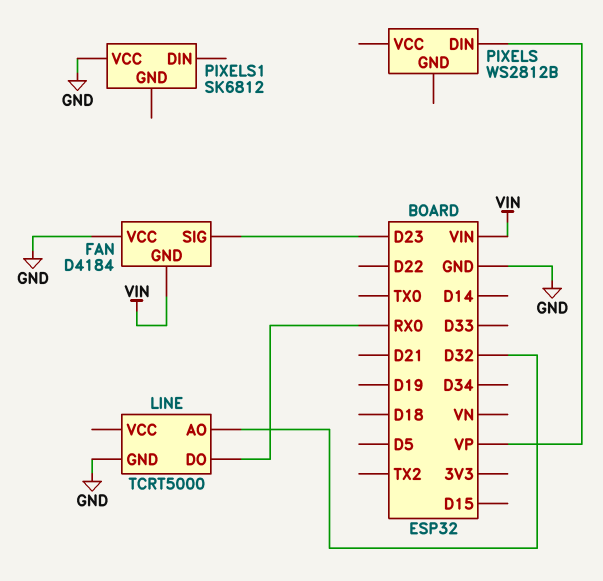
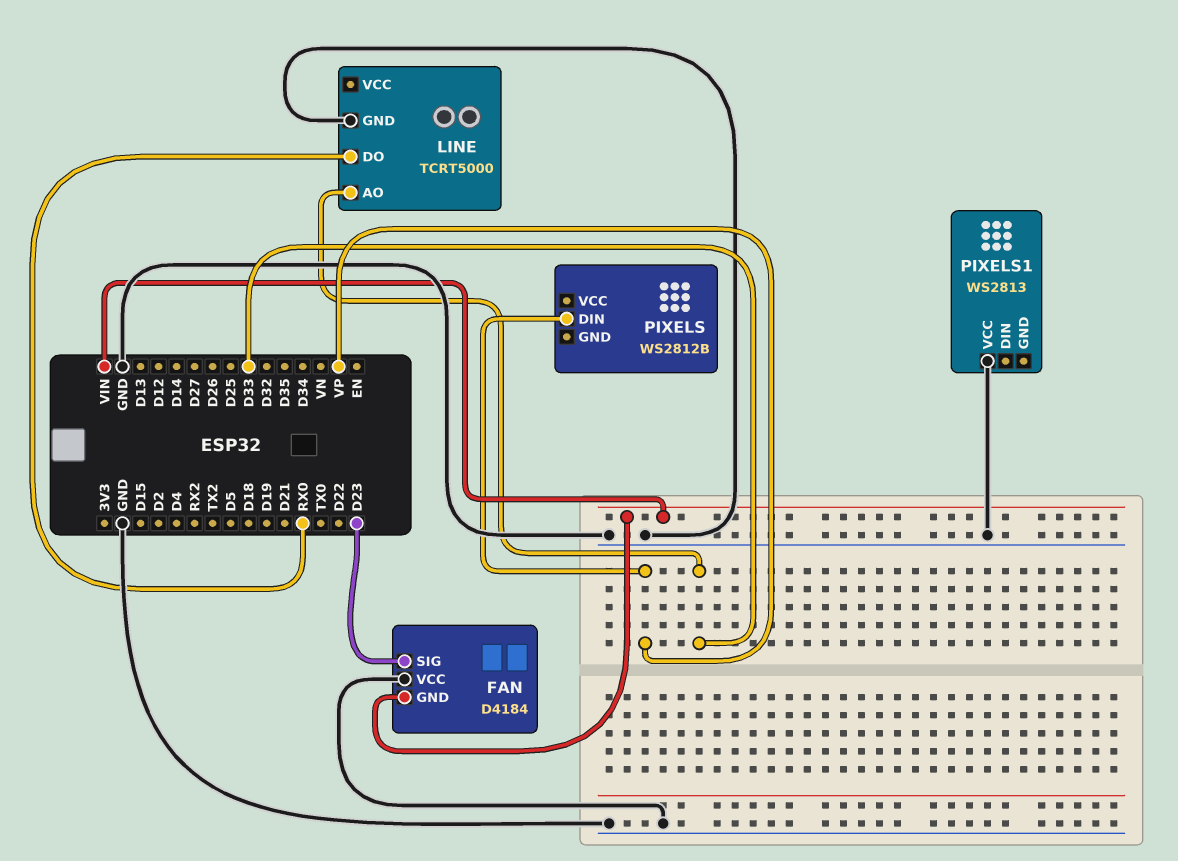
LINE pin AO: D32 -> D33
PIXELS1: SK6812 -> WS2813

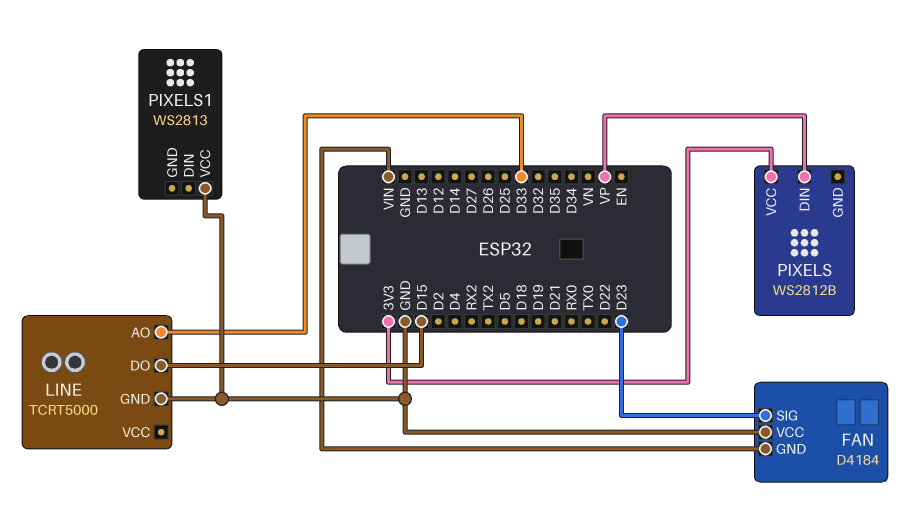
LINE pin DO: RX0 -> D15
PIXELS pin VCC: none -> 3V3

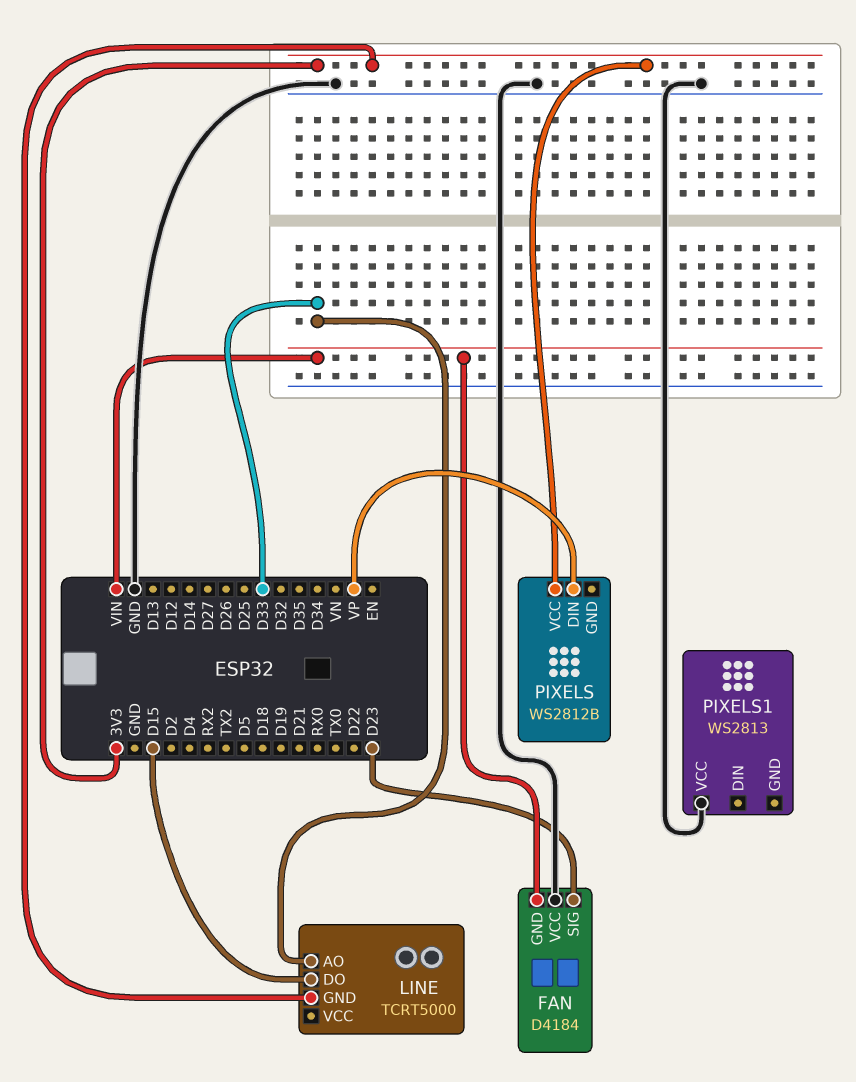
LINE pin GND: GND -> 3V3

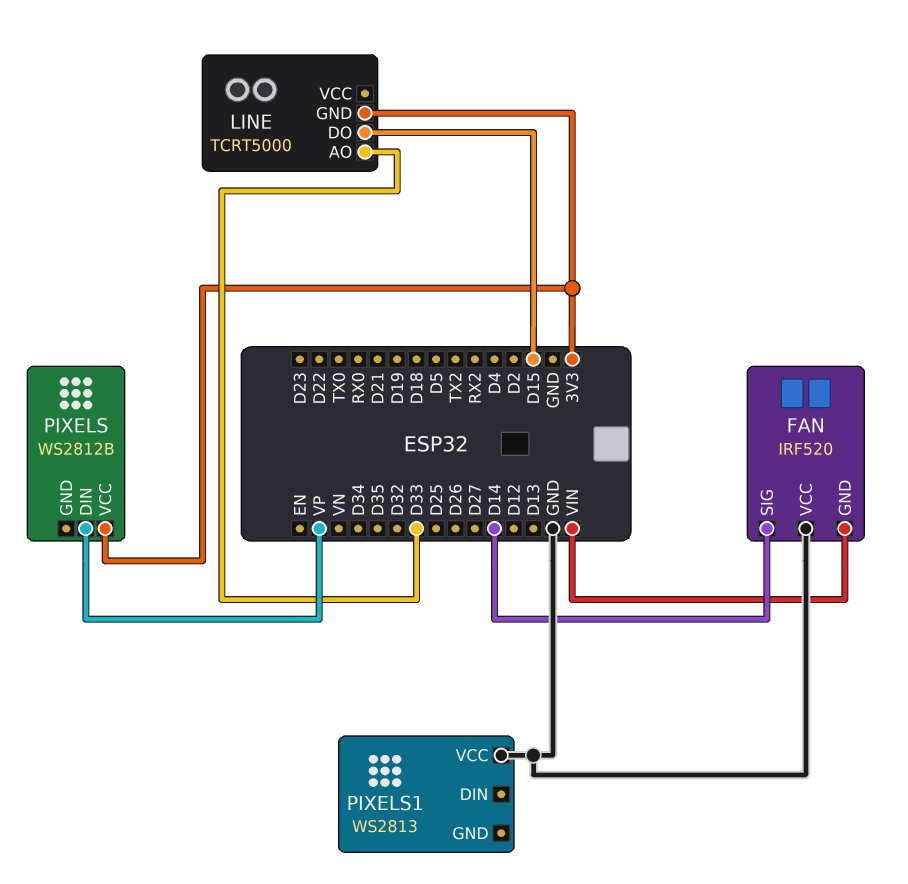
FAN: D4184 -> IRF520
FAN pin SIG: D23 -> D14

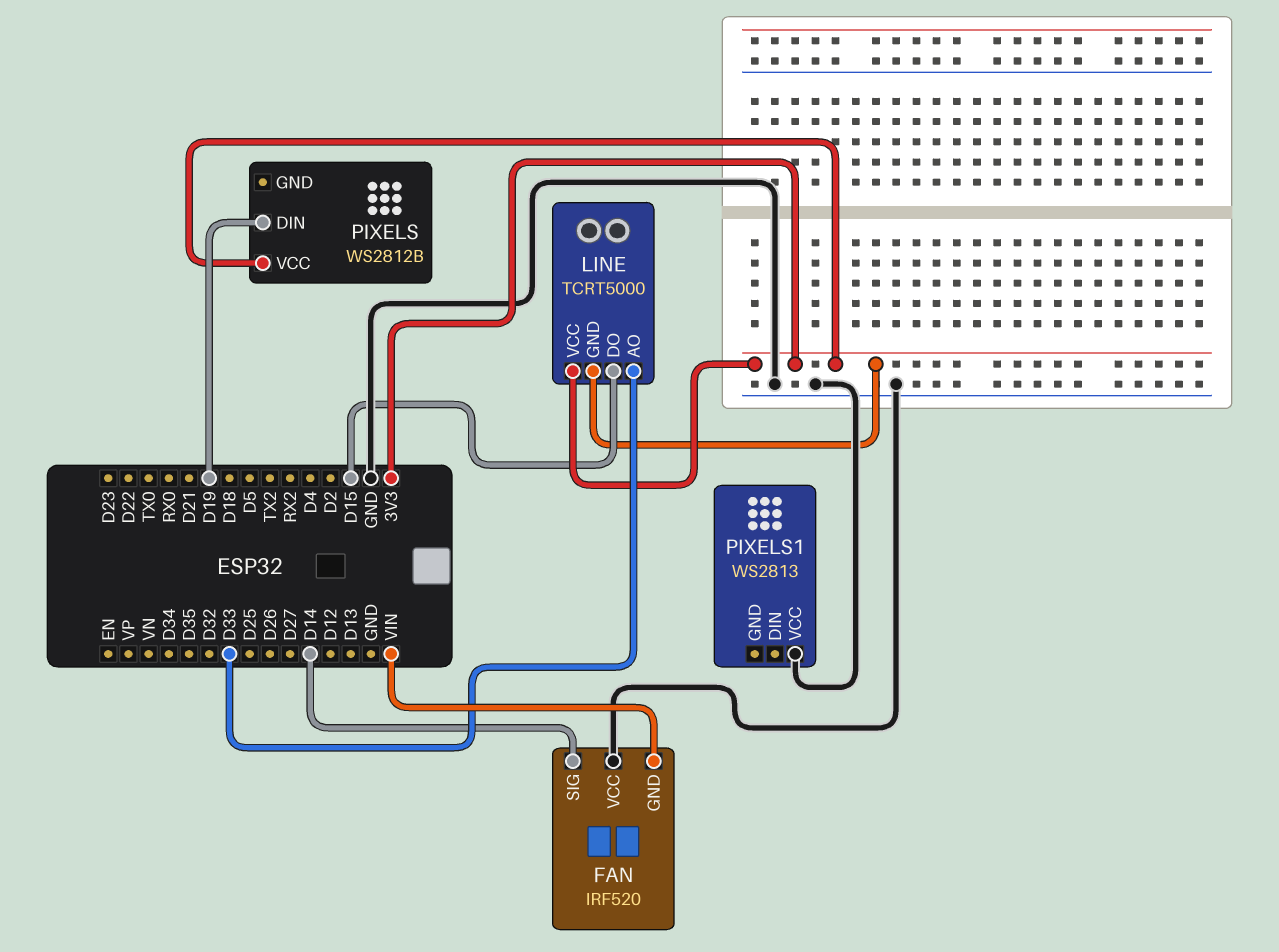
LINE pin VCC: none -> 3V3
PIXELS pin DIN: VP -> D19

